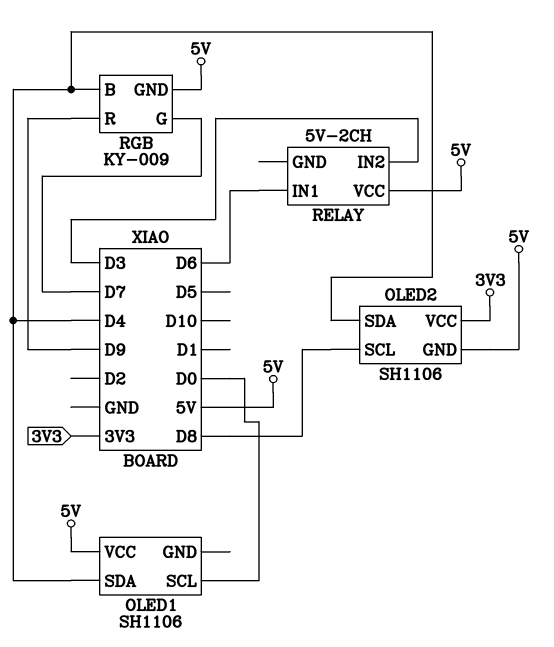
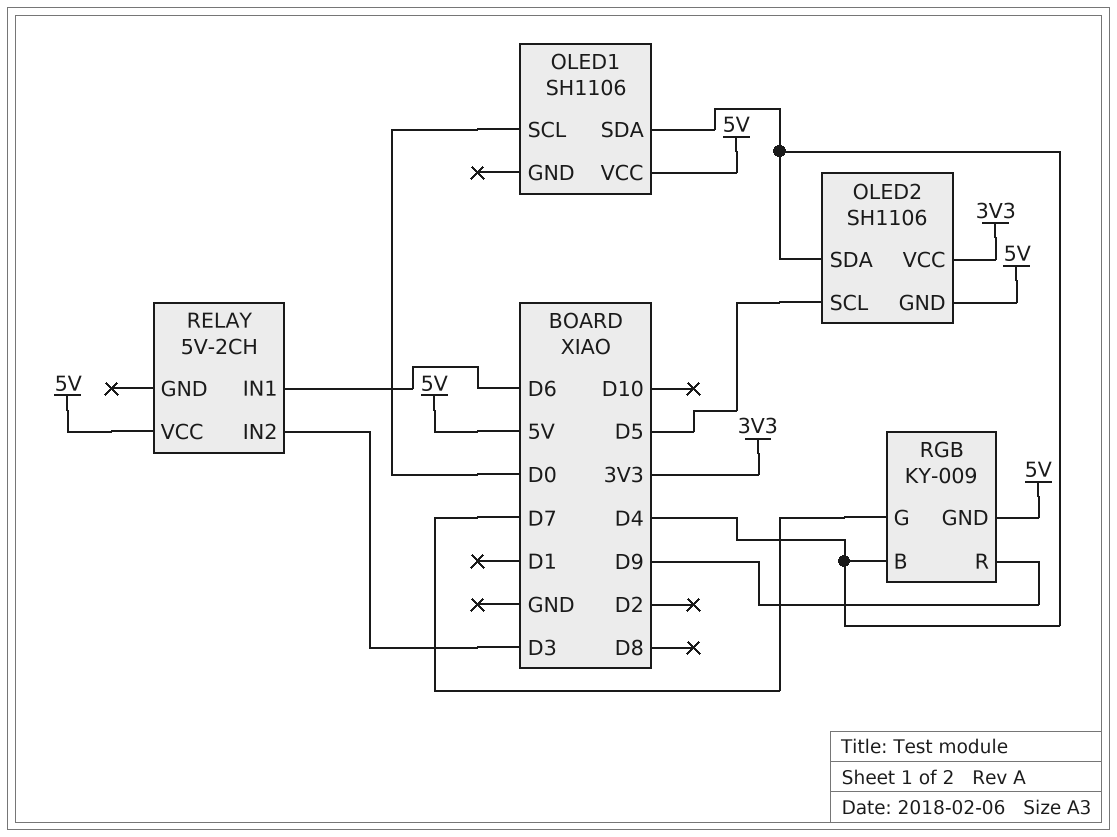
OLED2 pin SCL: D8 -> D5

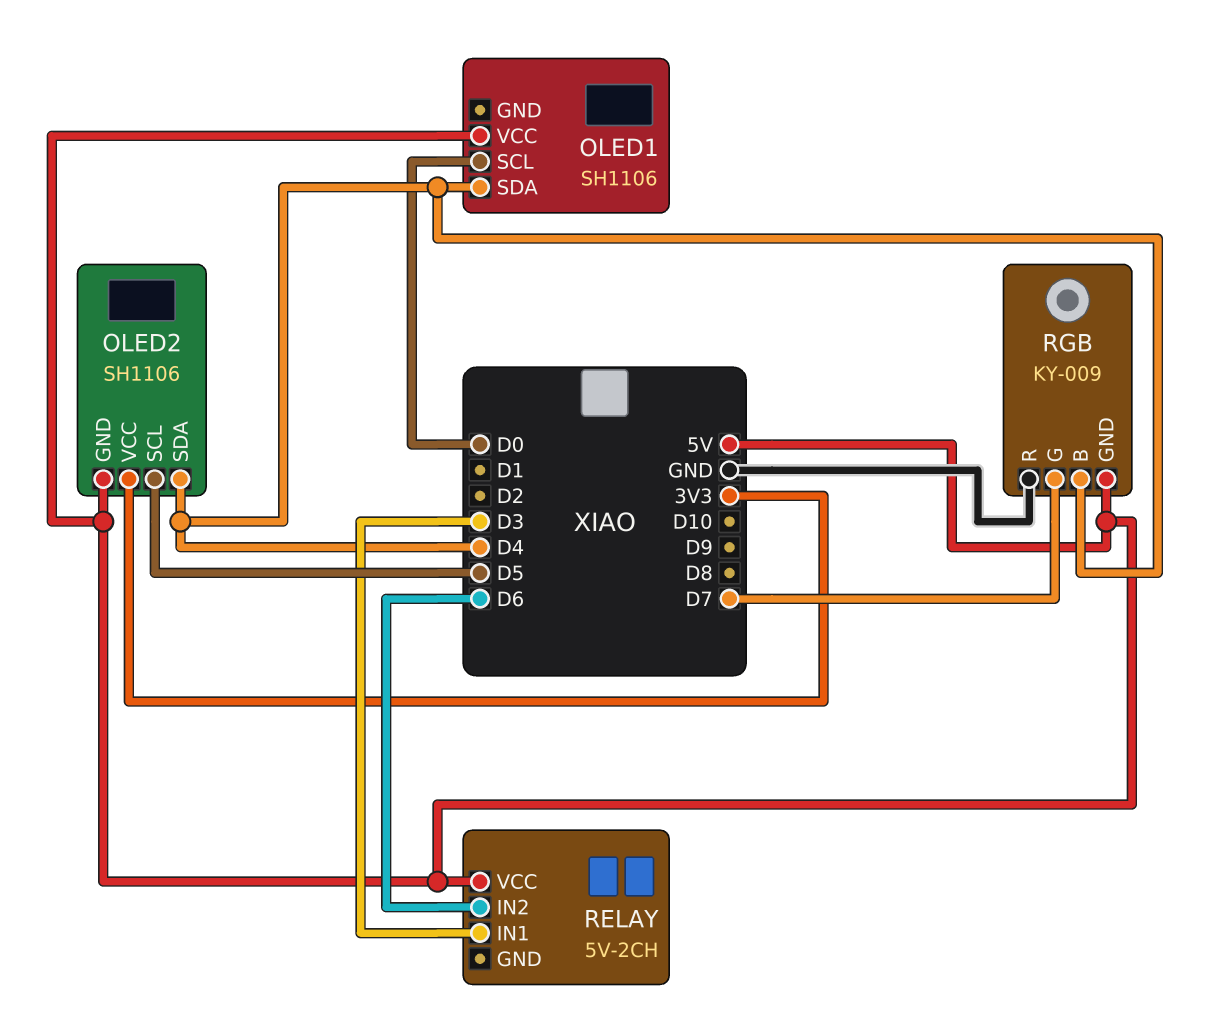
RELAY pin IN1: D6 -> D3
RELAY pin IN2: D3 -> D6
RGB pin R: D9 -> GND

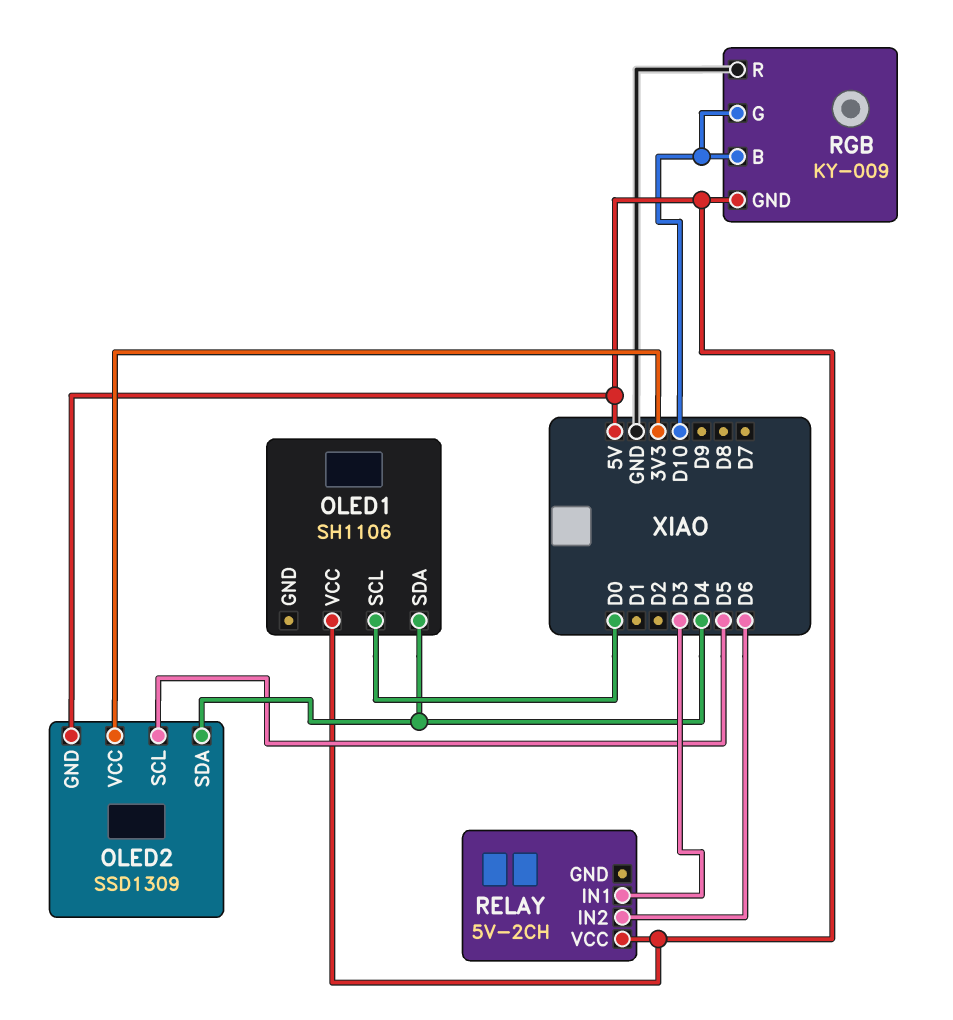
OLED2: SH1106 -> SSD1309
RGB pin B: D4 -> D10
RGB pin G: D7 -> D10

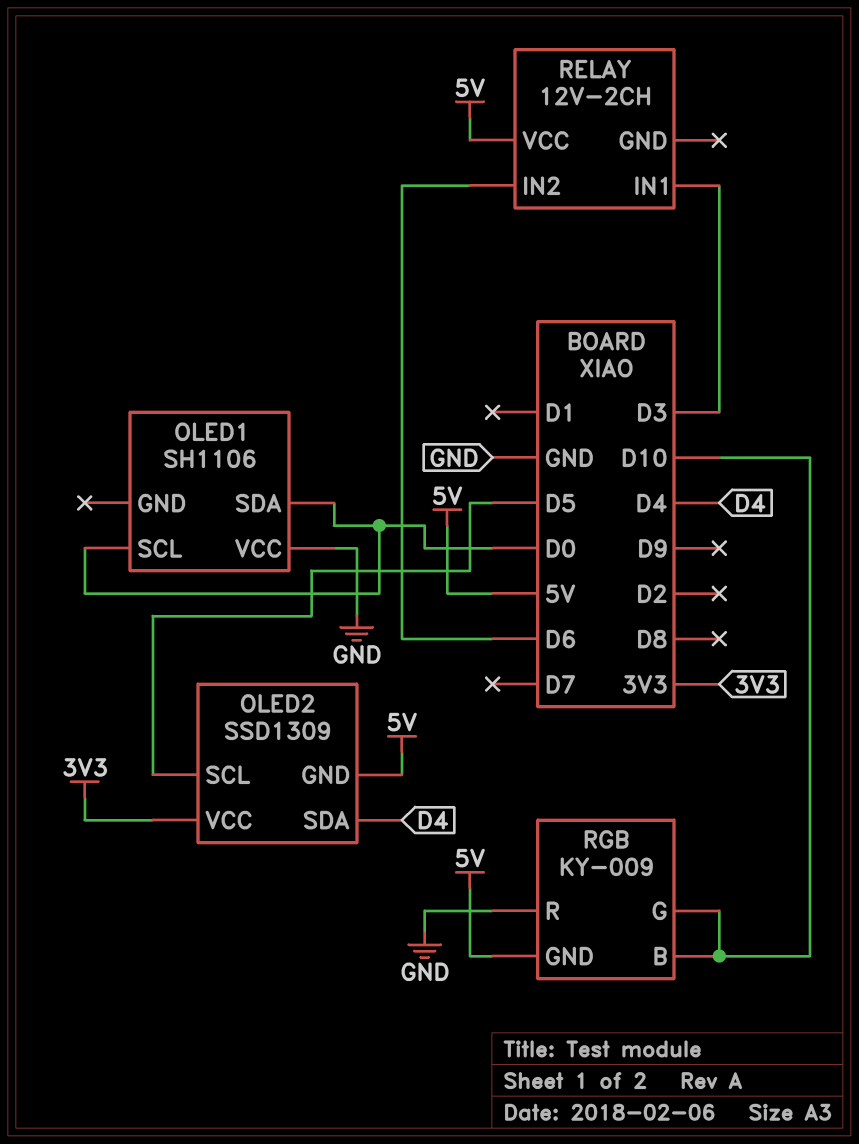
OLED1 pin SDA: D4 -> D0
OLED1 pin VCC: 5V -> GND
RELAY: 5V-2CH -> 12V-2CH

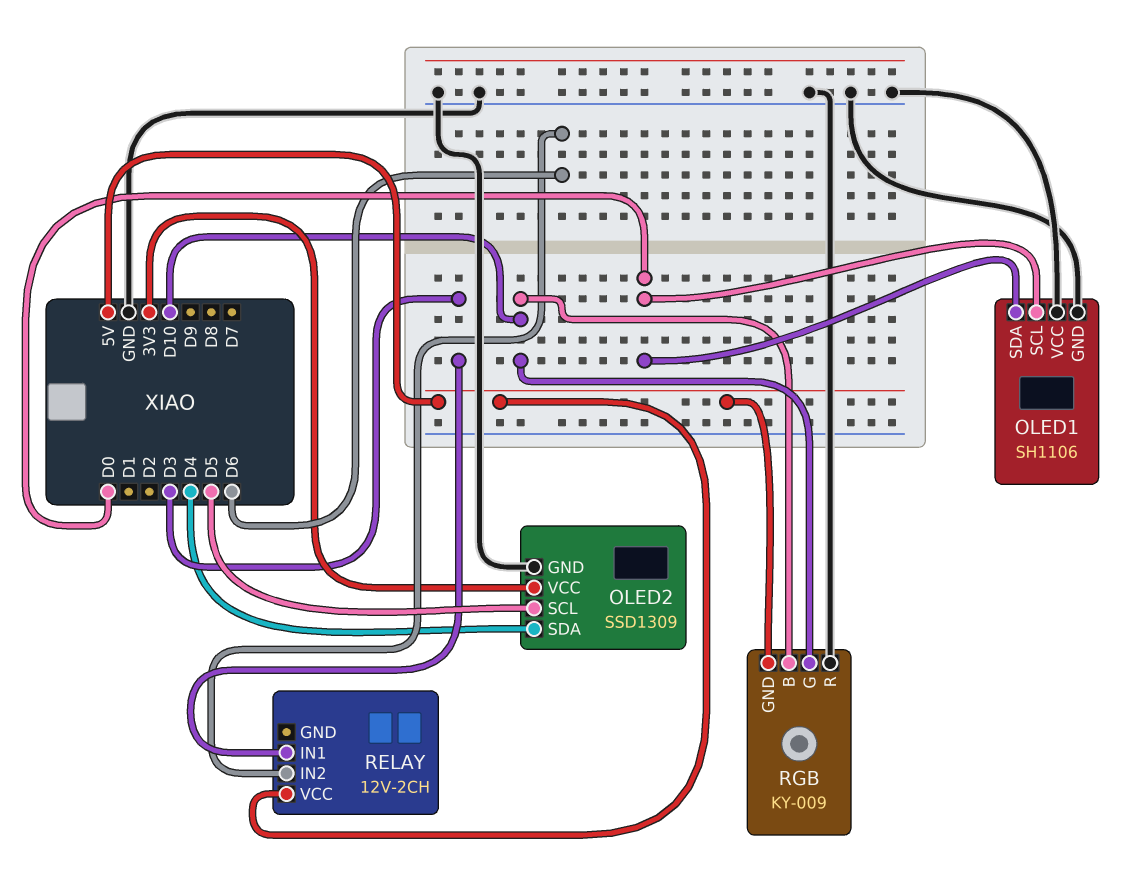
OLED1 pin GND: none -> GND
OLED2 pin GND: 5V -> GND

